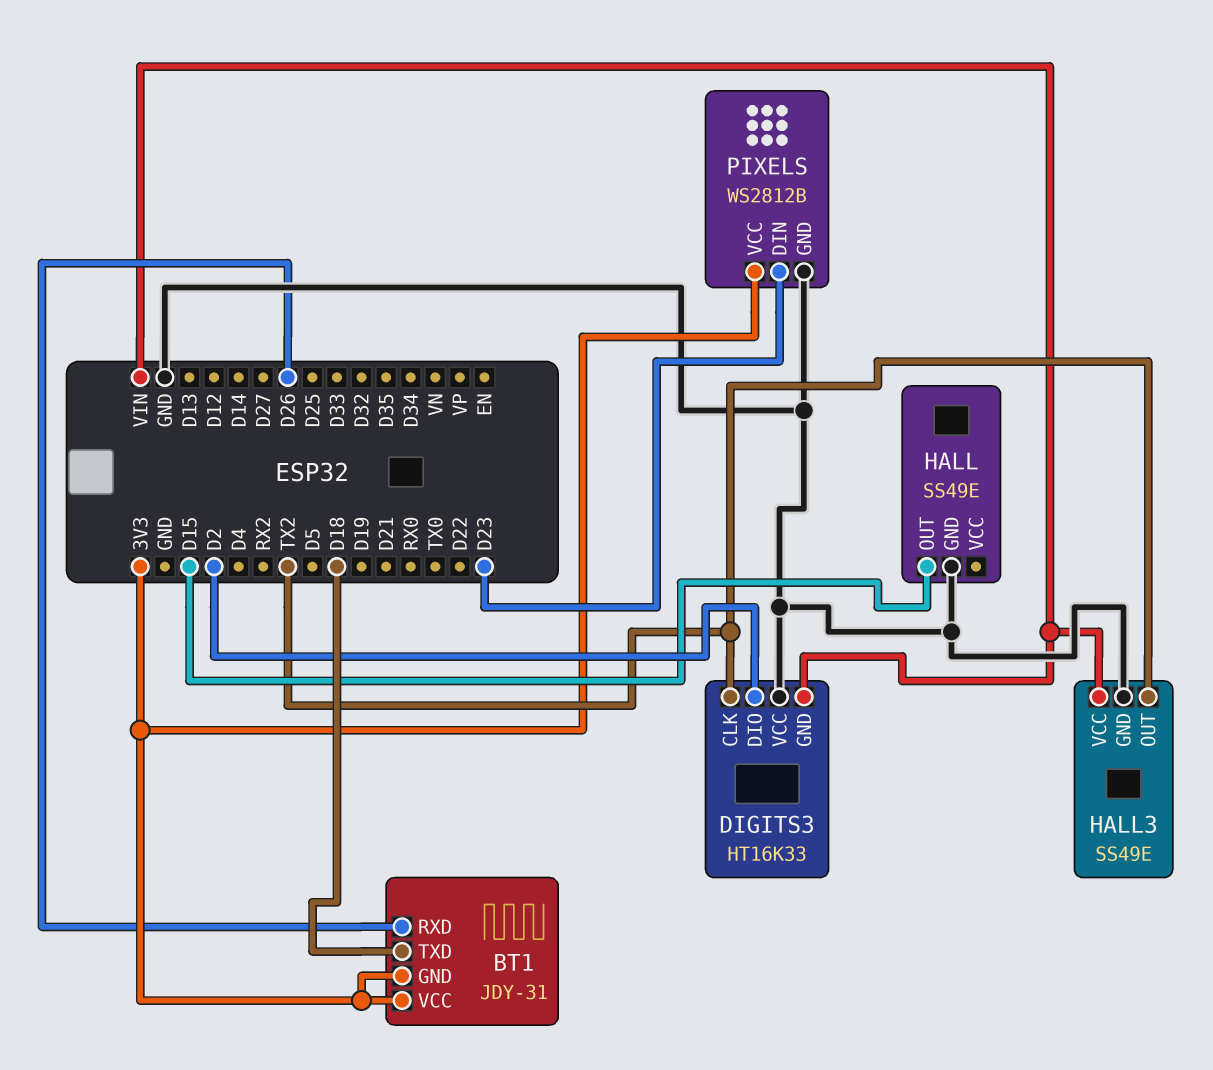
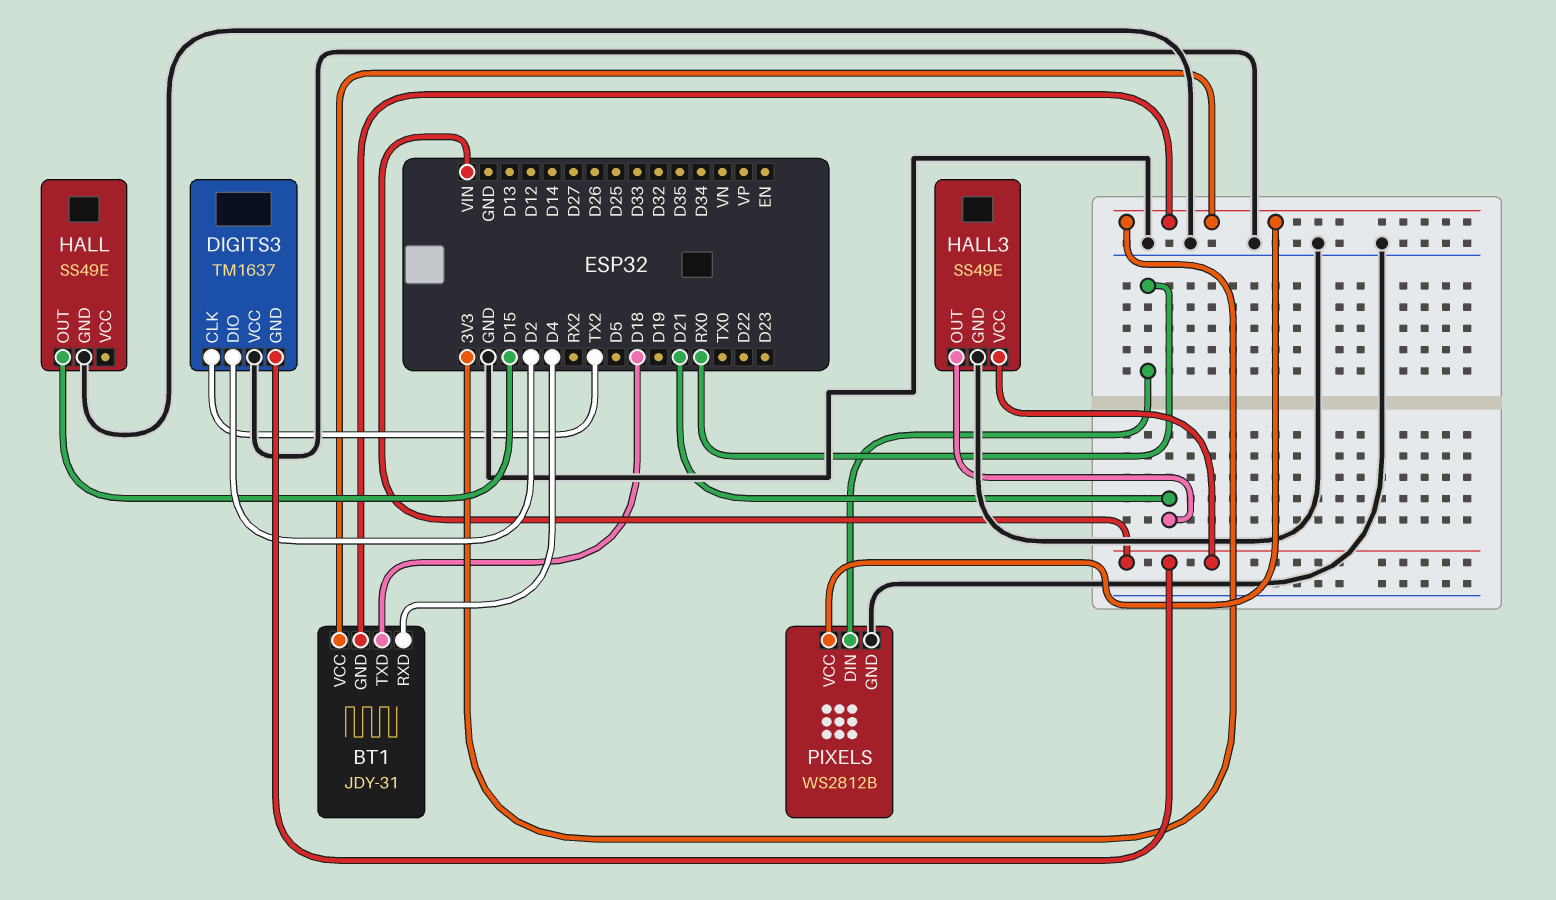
BT1 pin RXD: D26 -> D4
DIGITS3: HT16K33 -> TM1637
HALL3 pin OUT: TX2 -> D21
PIXELS pin DIN: D23 -> RX0

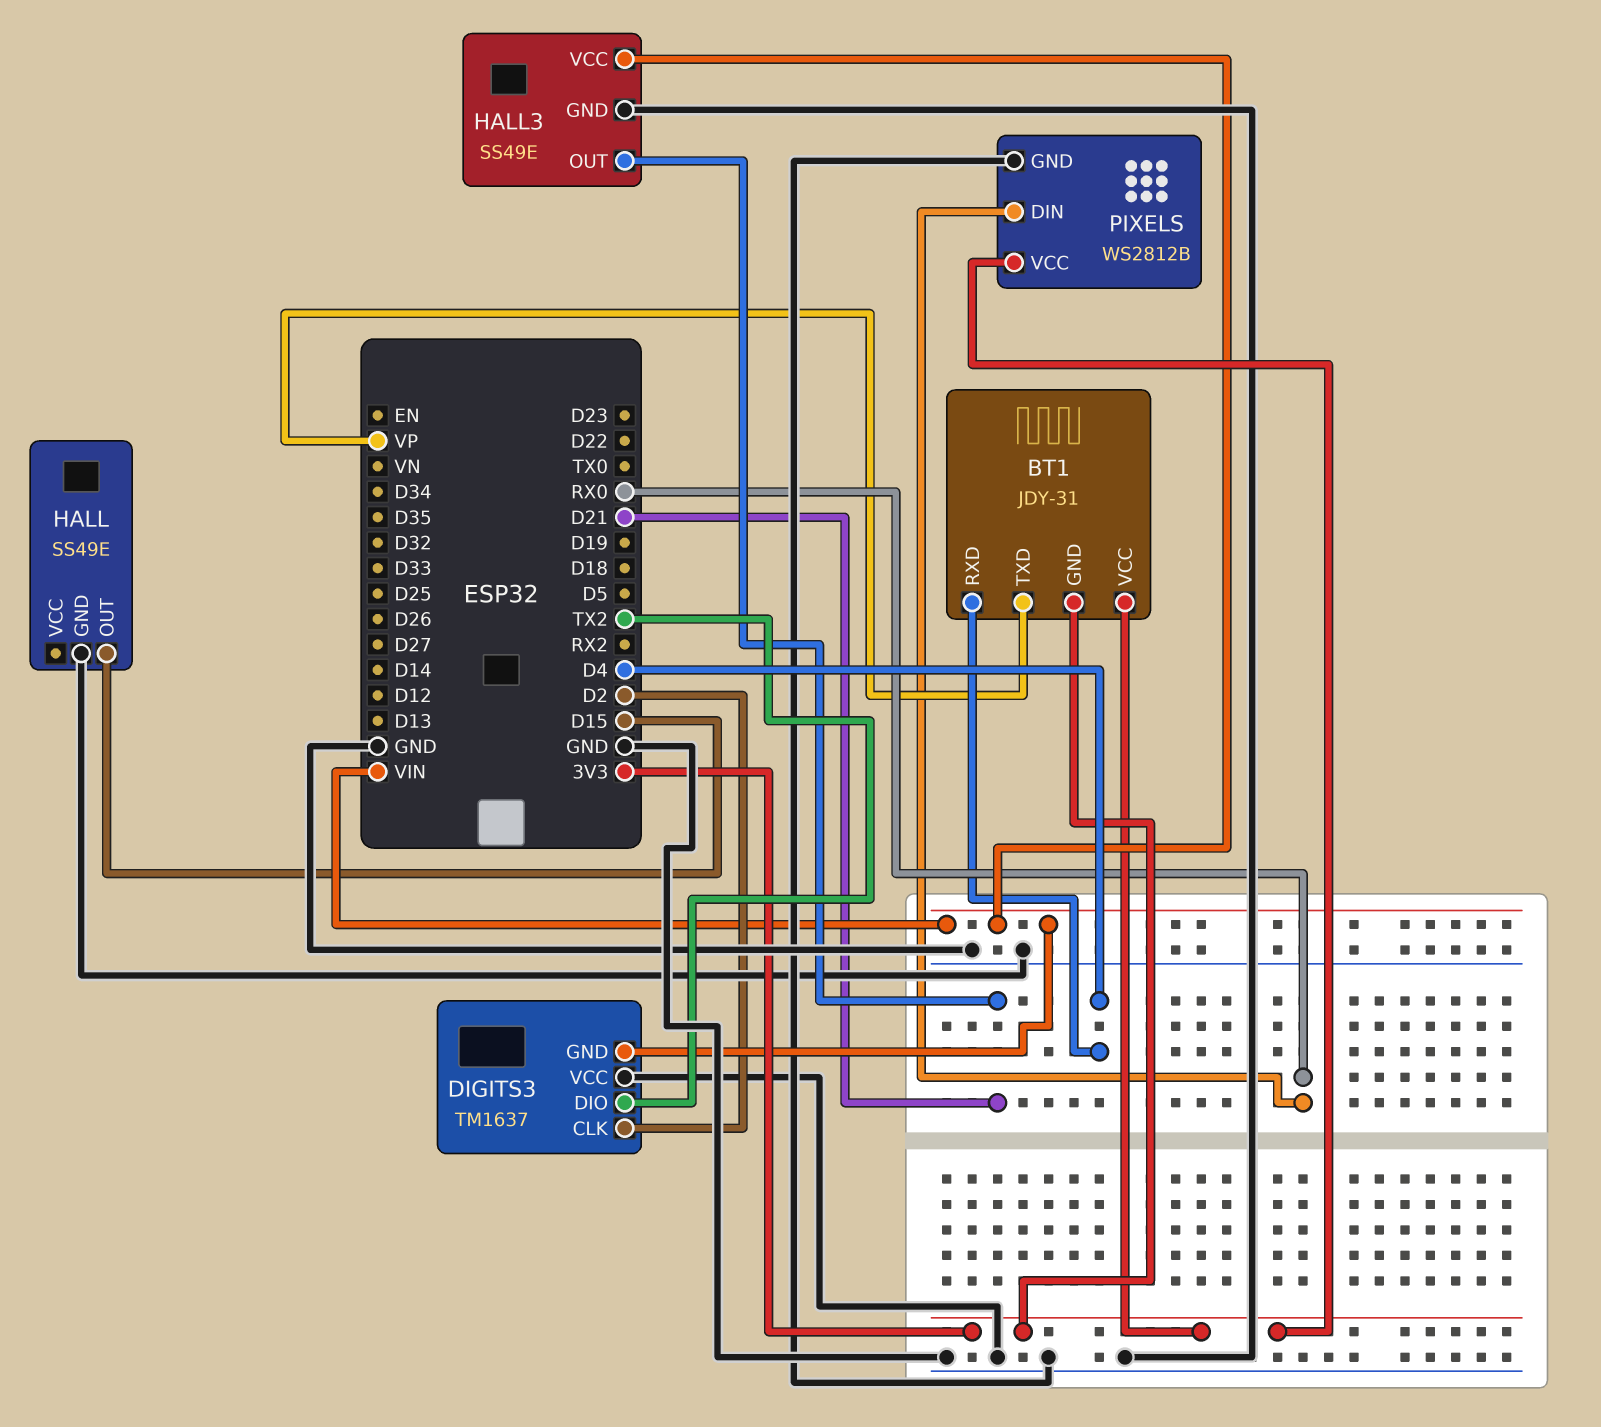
BT1 pin TXD: D18 -> VP
DIGITS3 pin CLK: TX2 -> D2
DIGITS3 pin DIO: D2 -> TX2

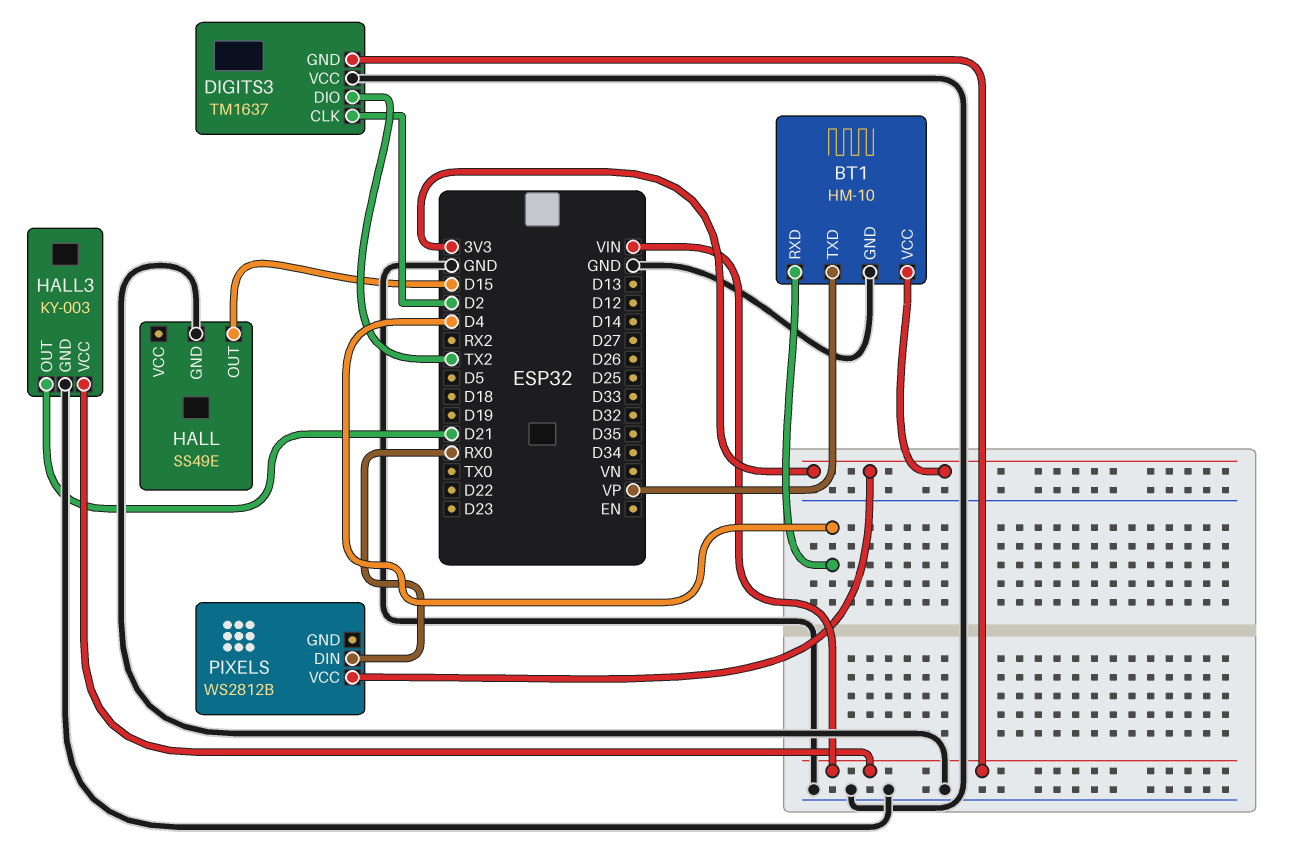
BT1: JDY-31 -> HM-10
BT1 pin GND: 3V3 -> GND
HALL3: SS49E -> KY-003
PIXELS pin GND: GND -> none

